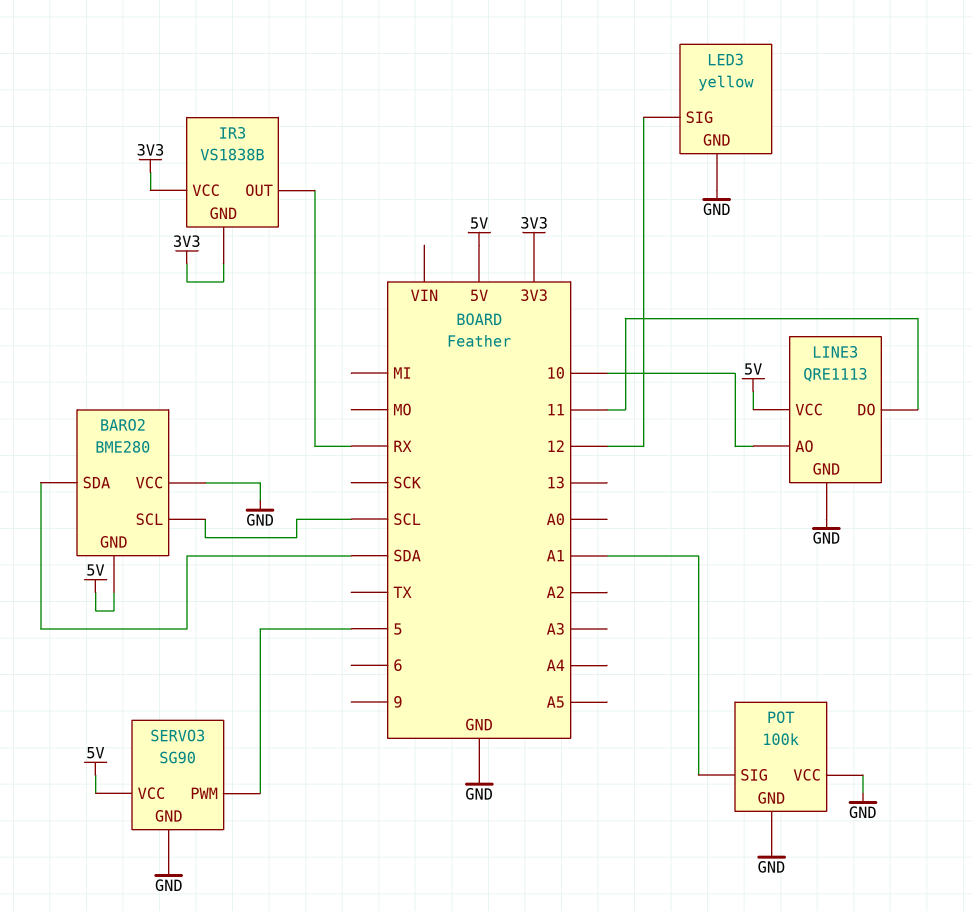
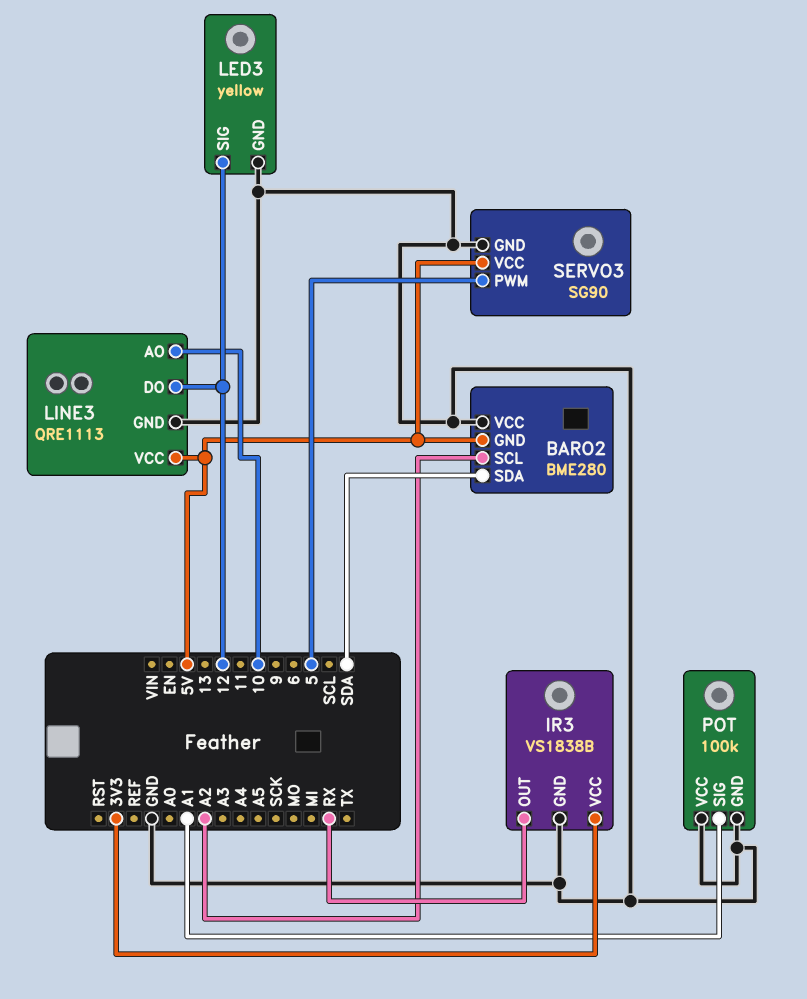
BARO2 pin SCL: SCL -> A2
IR3 pin GND: 3V3 -> GND
LINE3 pin DO: 11 -> 12

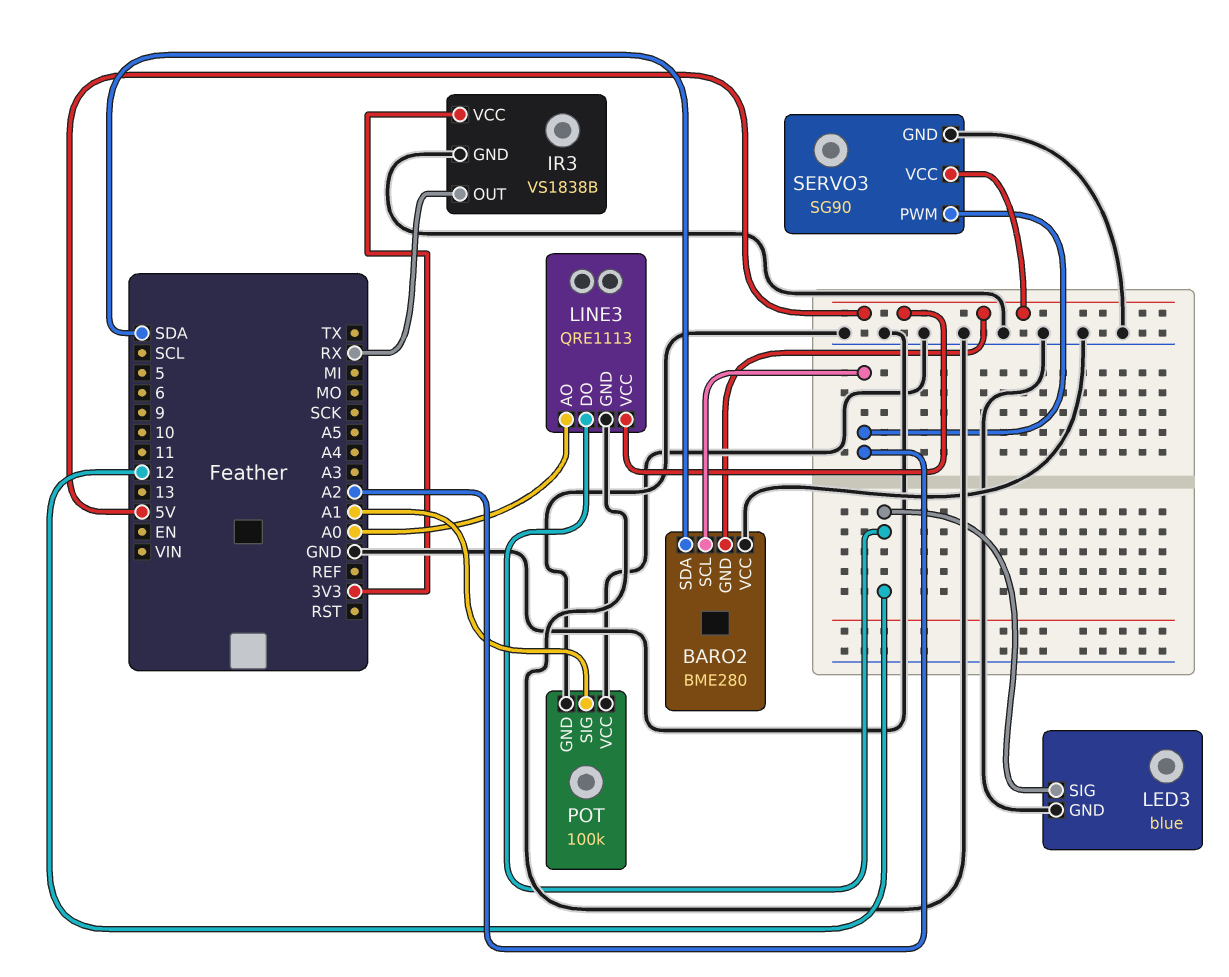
LED3: yellow -> blue
LINE3 pin AO: 10 -> A0
SERVO3 pin PWM: 5 -> A2

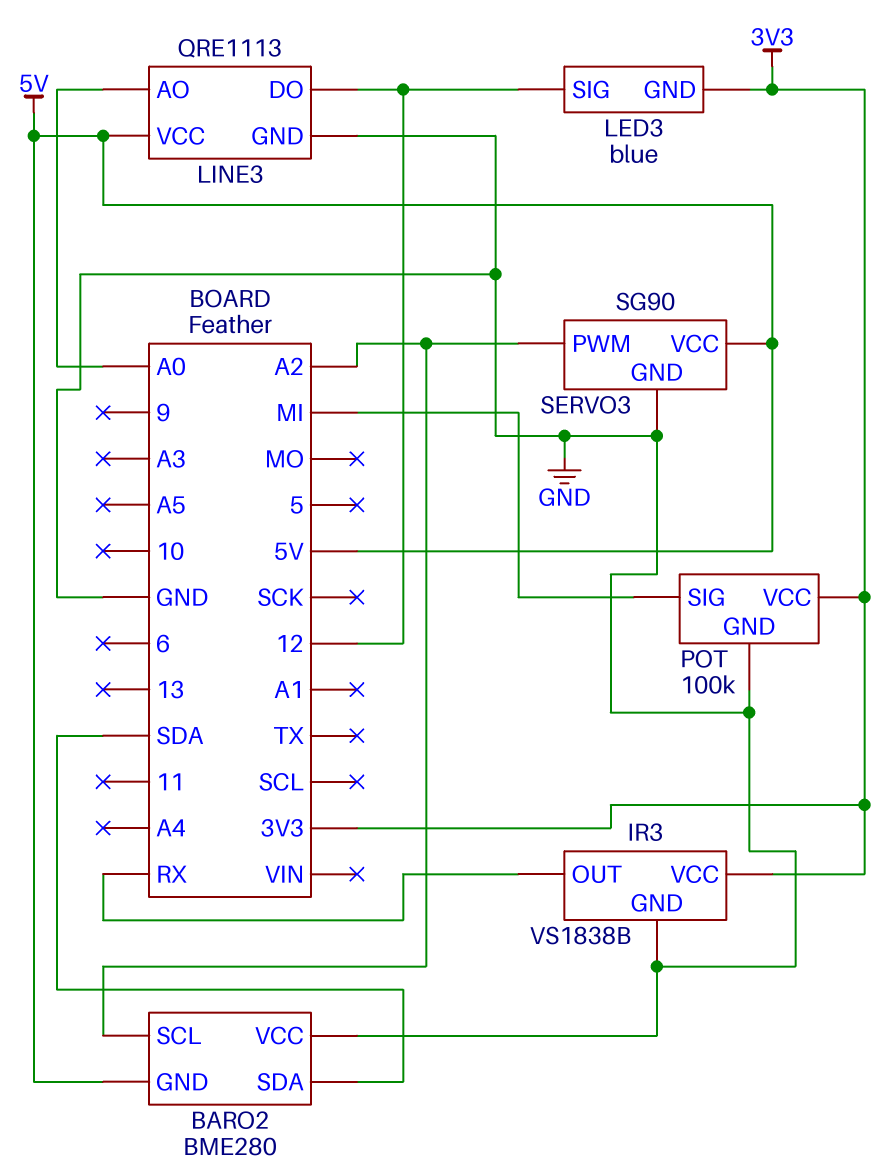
LED3 pin GND: GND -> 3V3
POT pin SIG: A1 -> MI
POT pin VCC: GND -> 3V3

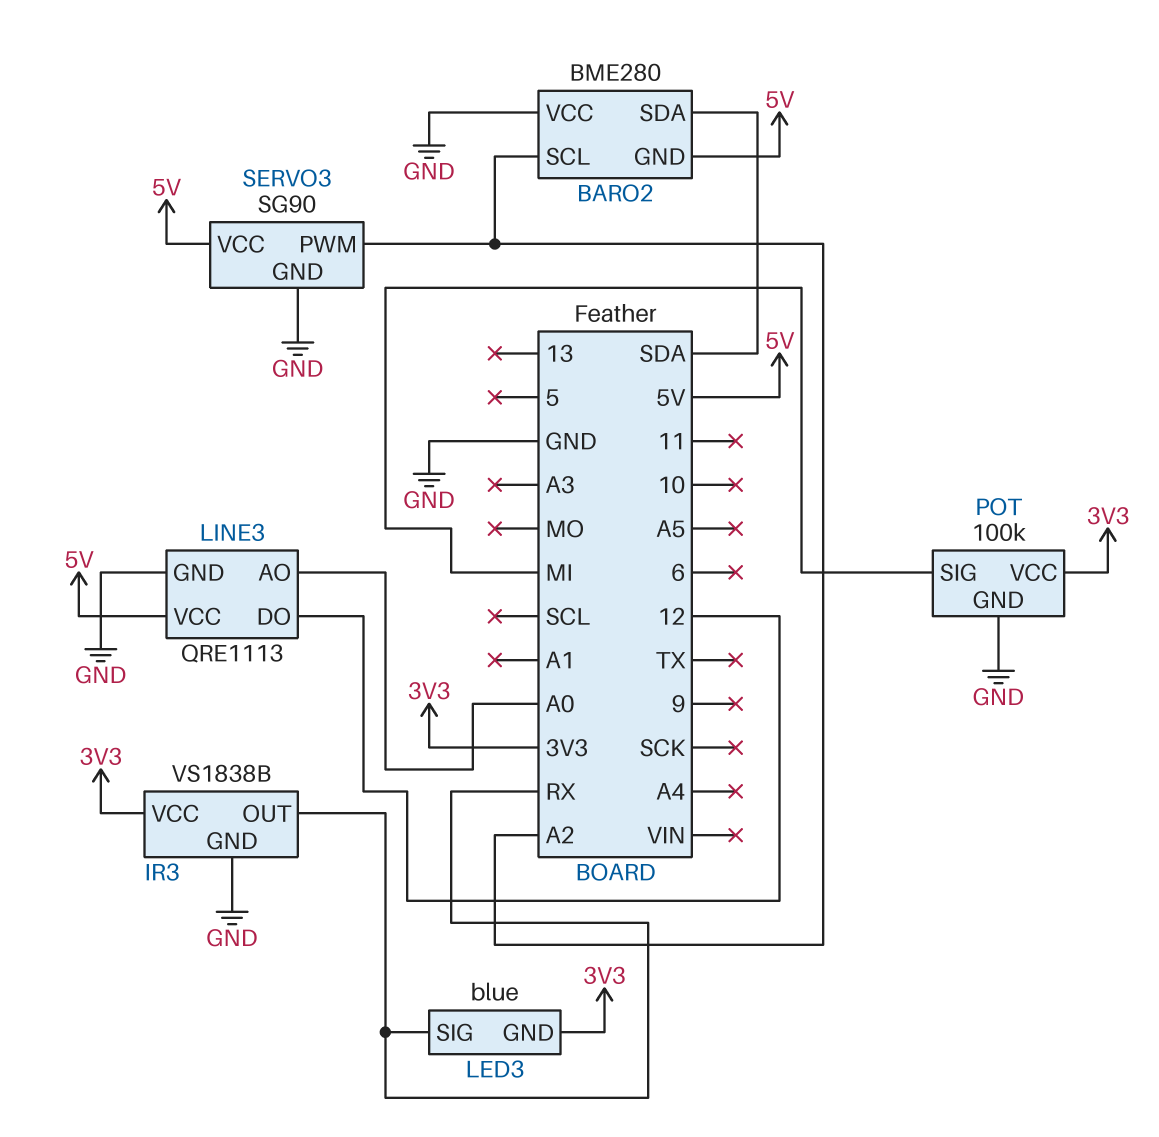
LED3 pin SIG: 12 -> RX

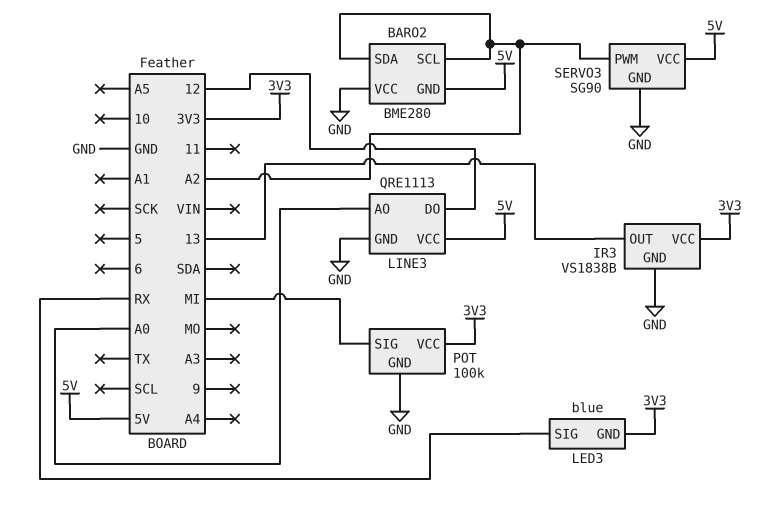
BARO2 pin SDA: SDA -> A2
IR3 pin OUT: RX -> 13

